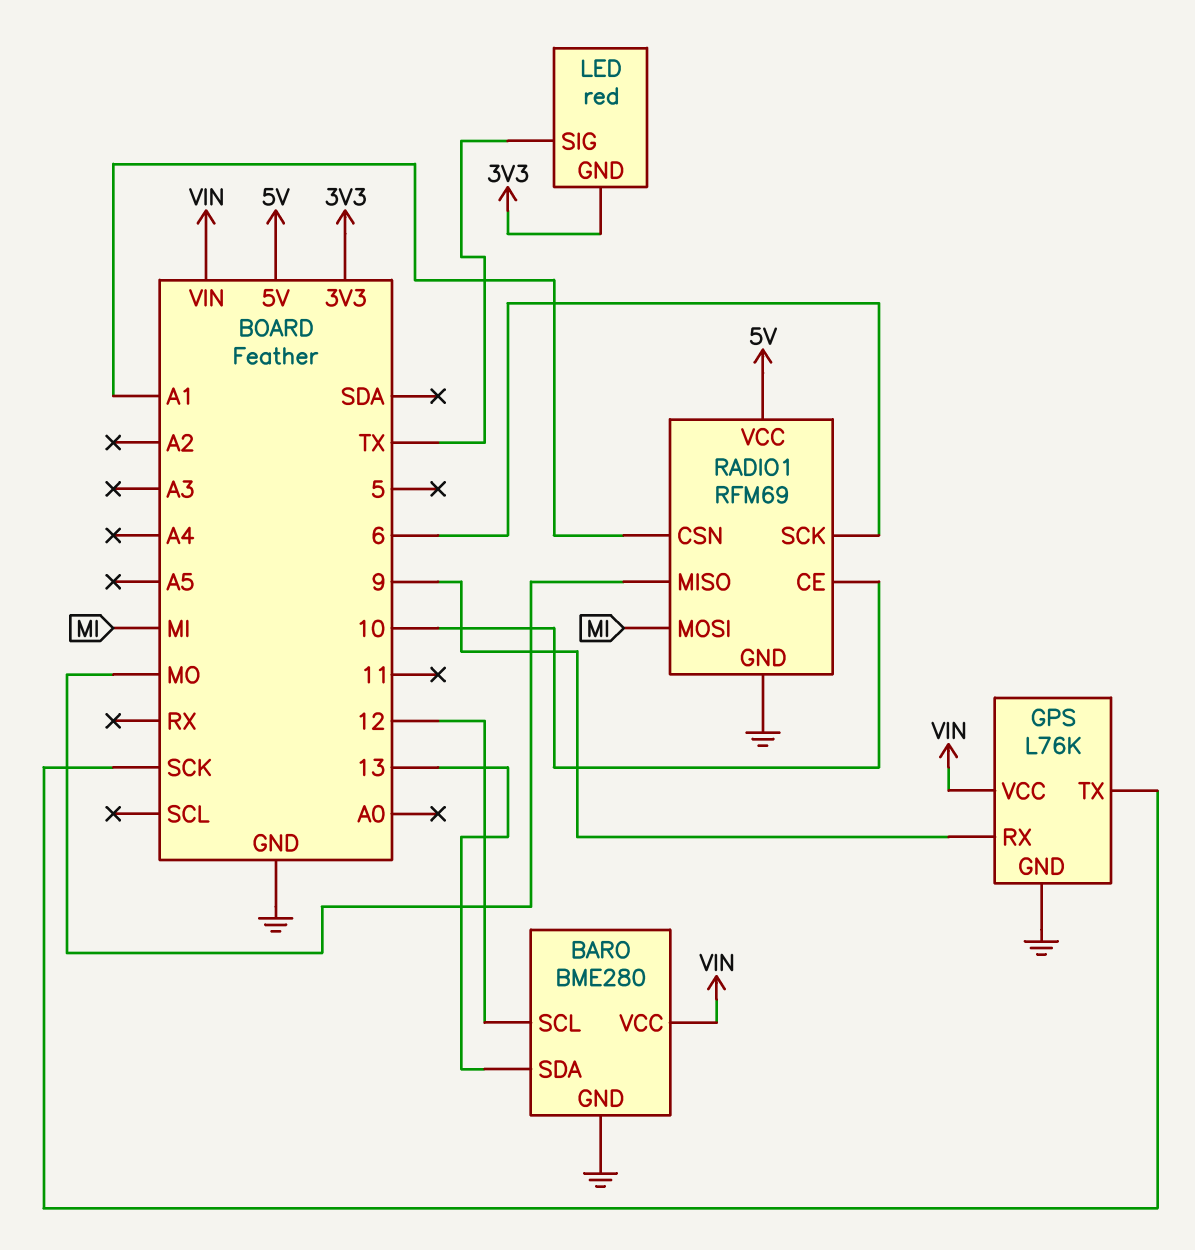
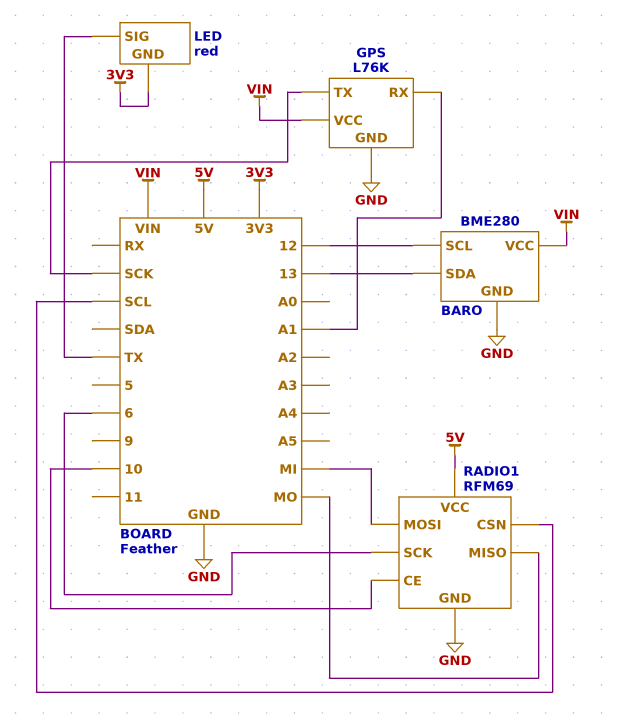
GPS pin RX: 9 -> A1
RADIO1 pin CSN: A1 -> SCL

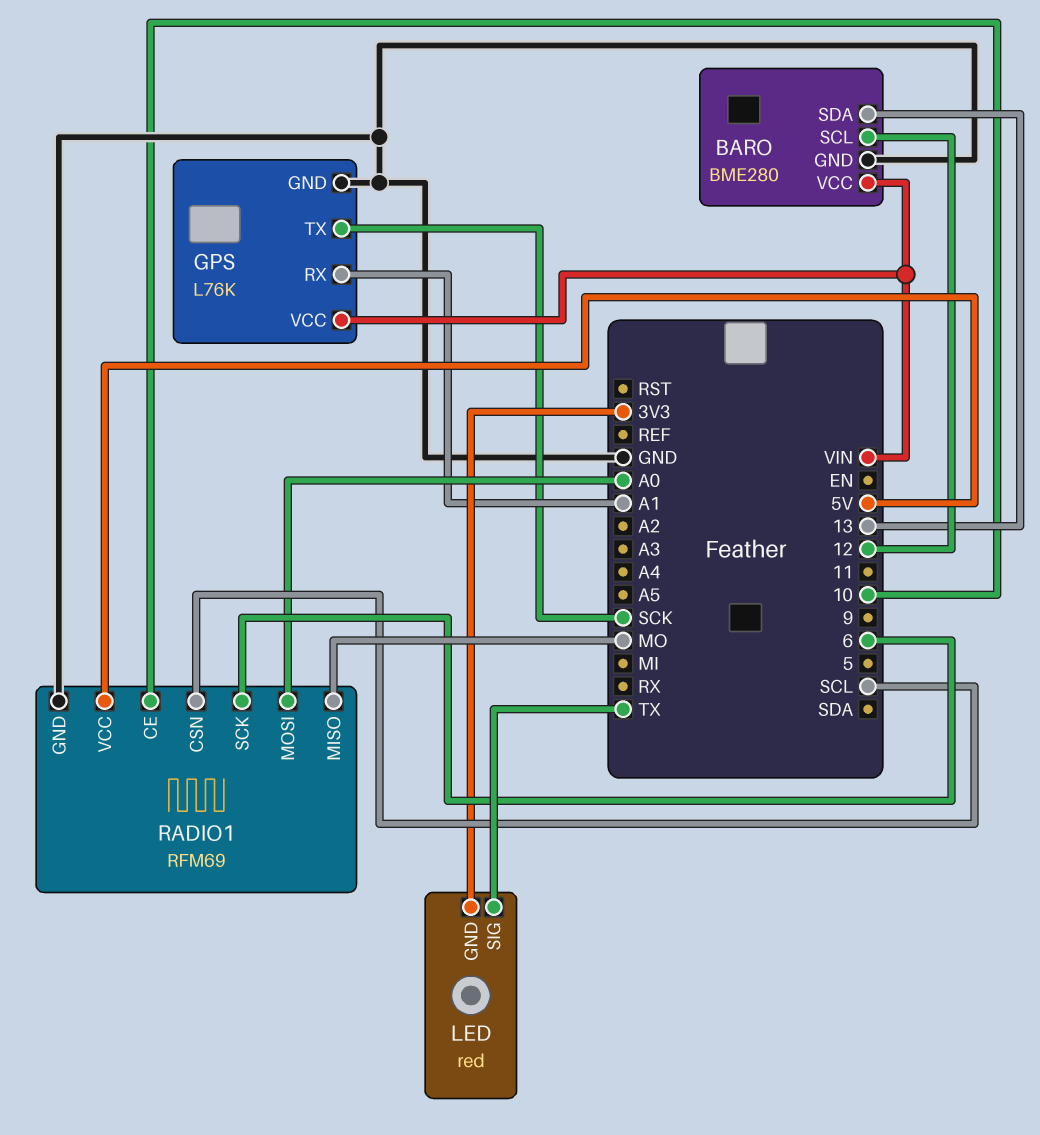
RADIO1 pin MOSI: MI -> A0

